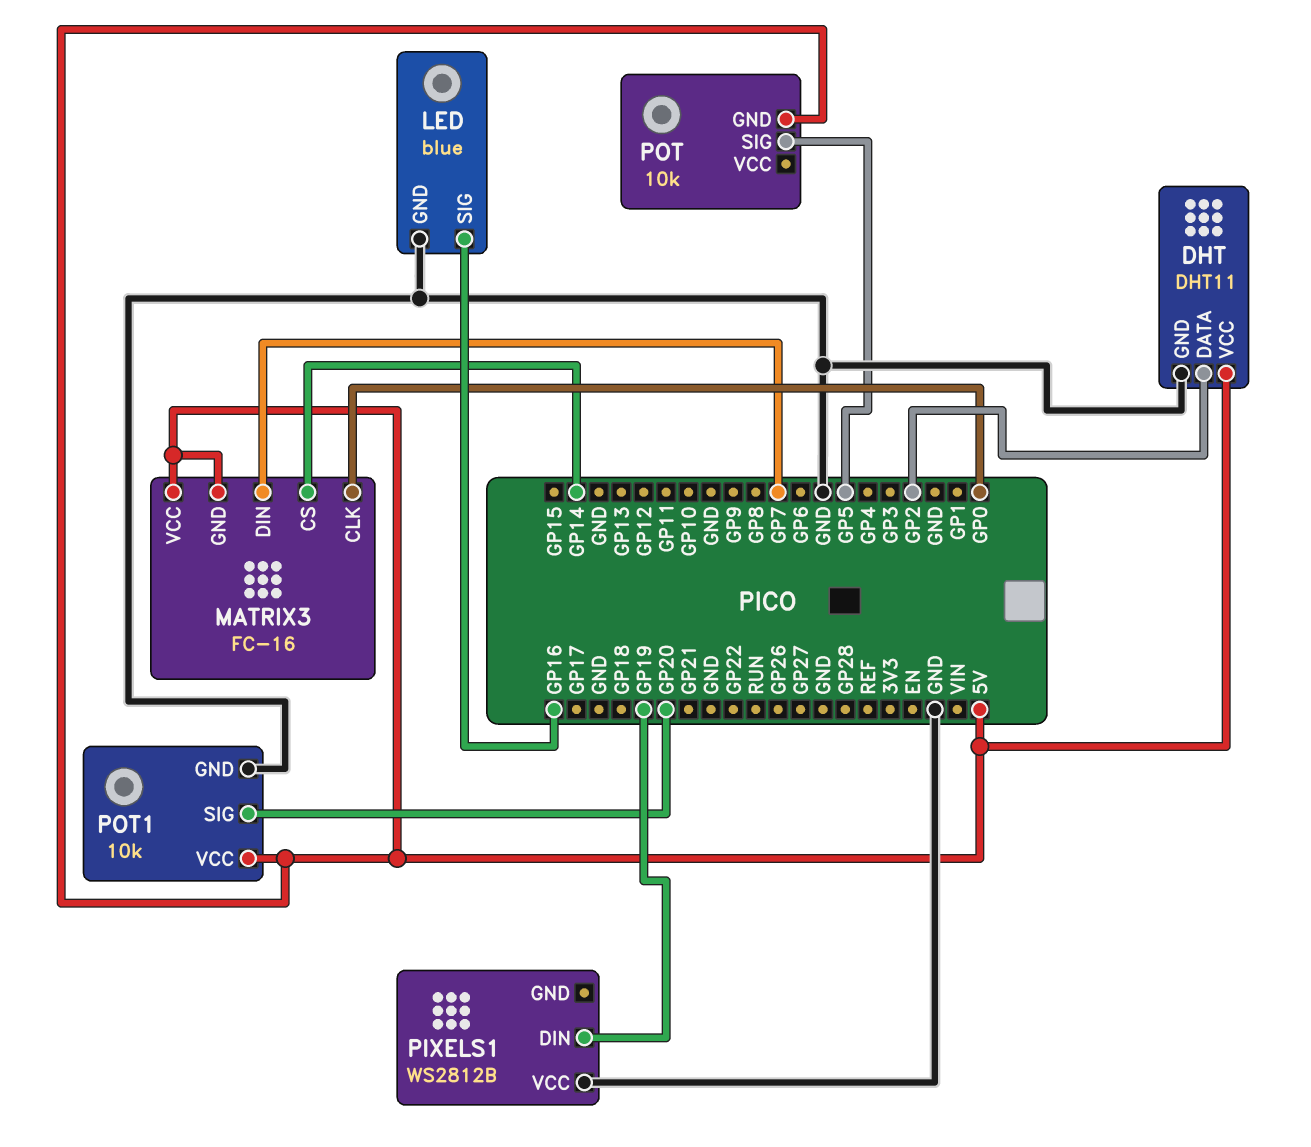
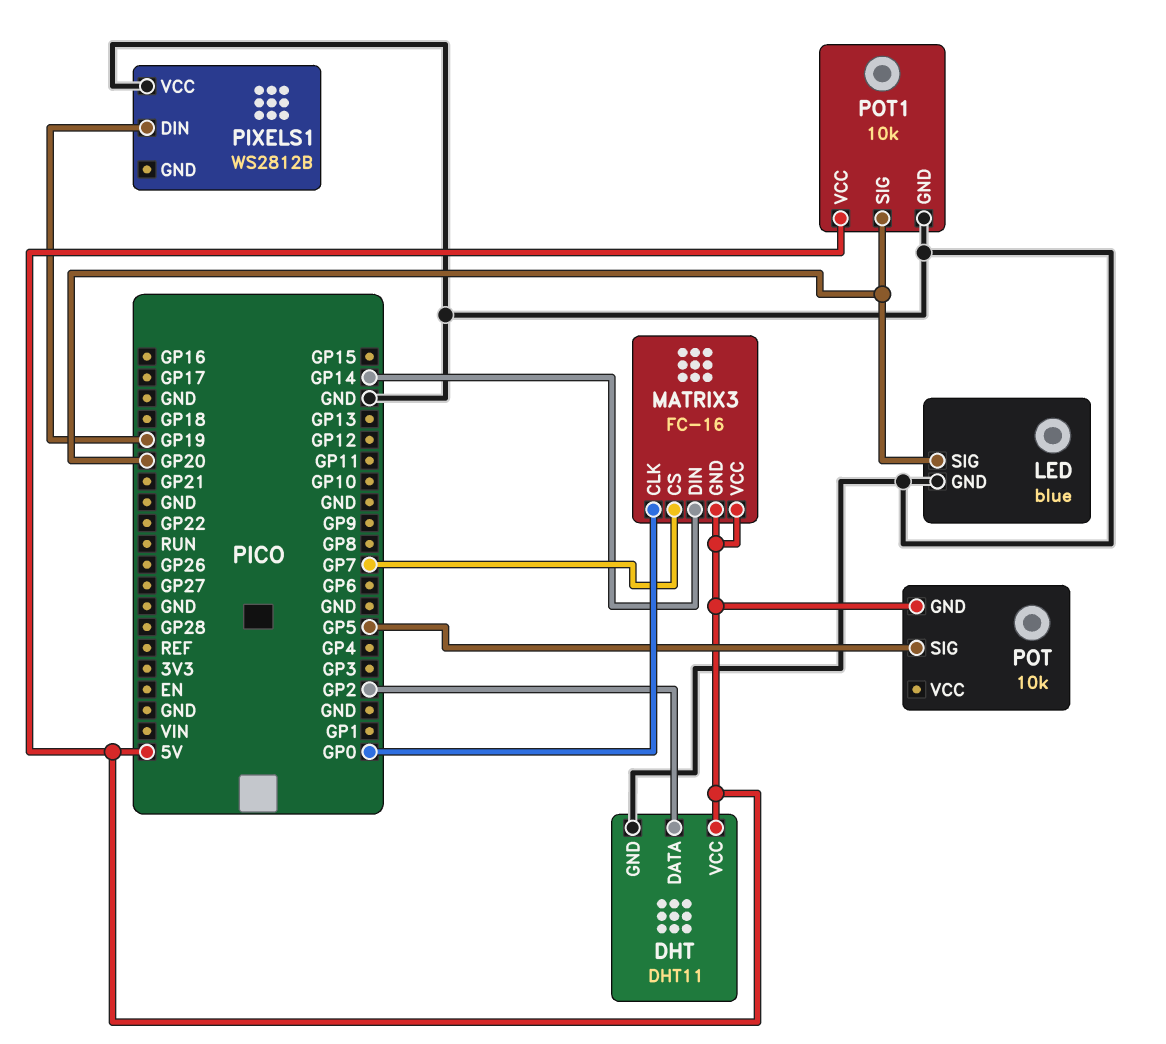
LED pin SIG: GP16 -> GP20
MATRIX3 pin CS: GP14 -> GP7
MATRIX3 pin DIN: GP7 -> GP14

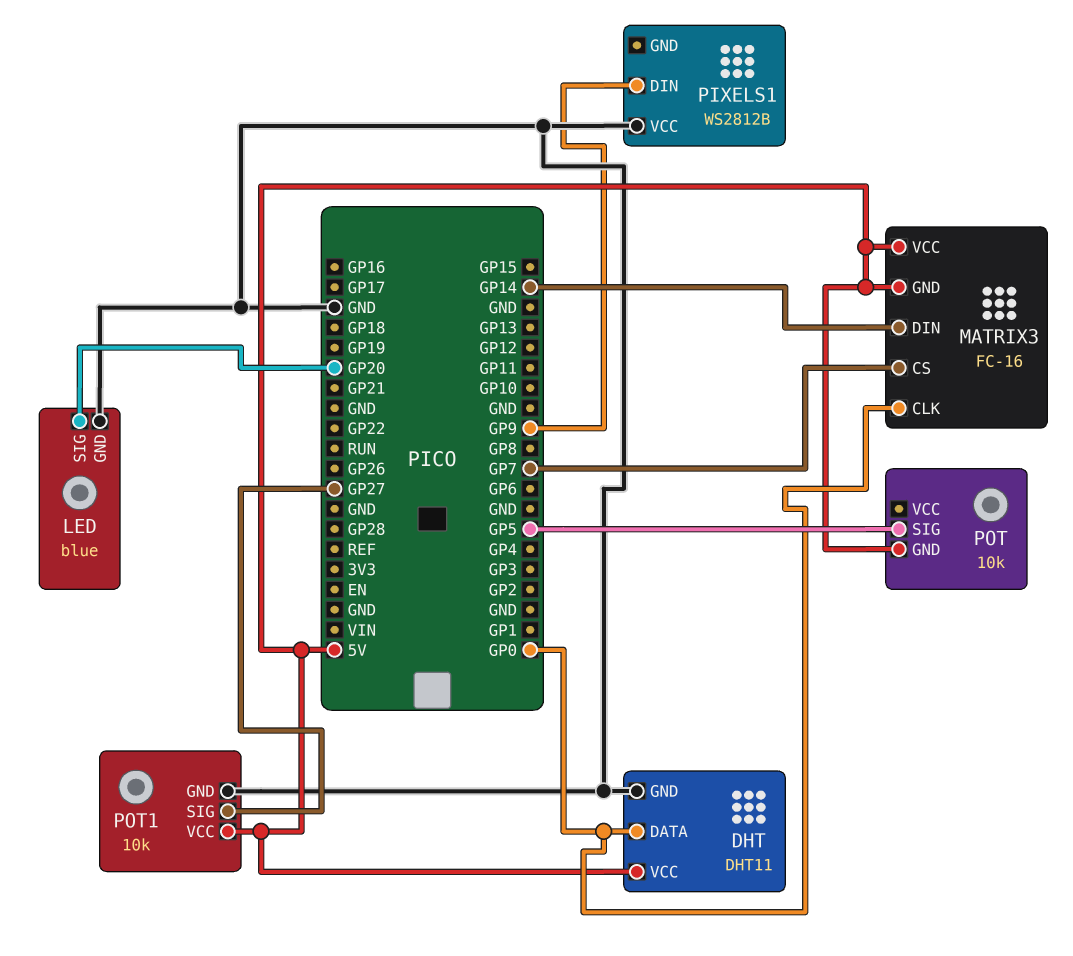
DHT pin DATA: GP2 -> GP0
PIXELS1 pin DIN: GP19 -> GP9
POT1 pin SIG: GP20 -> GP27

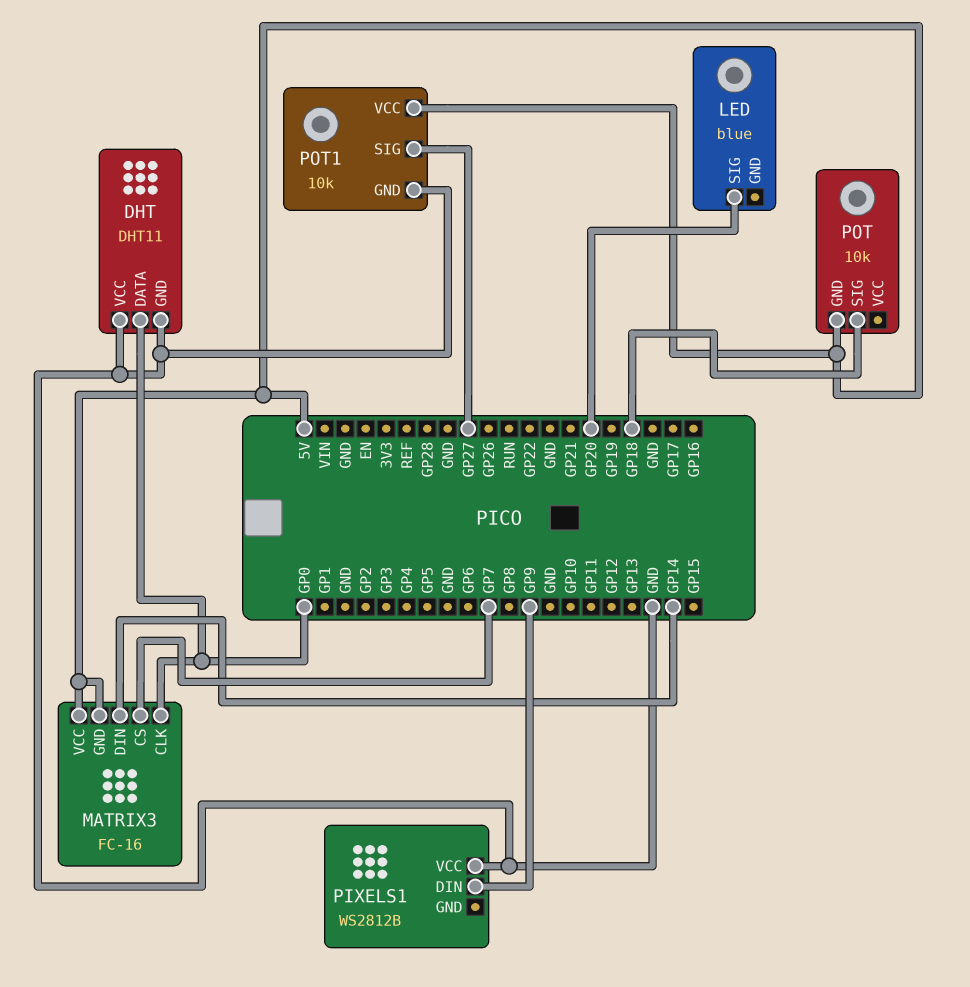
DHT pin VCC: 5V -> GND
LED pin GND: GND -> none
POT pin SIG: GP5 -> GP18

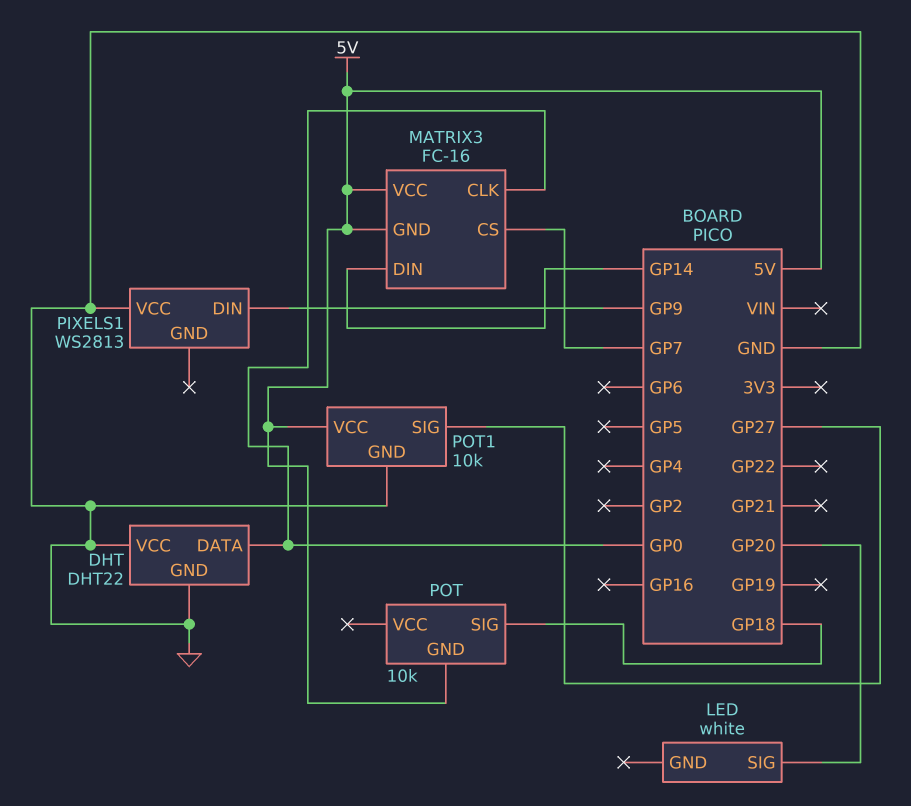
DHT: DHT11 -> DHT22
LED: blue -> white
PIXELS1: WS2812B -> WS2813

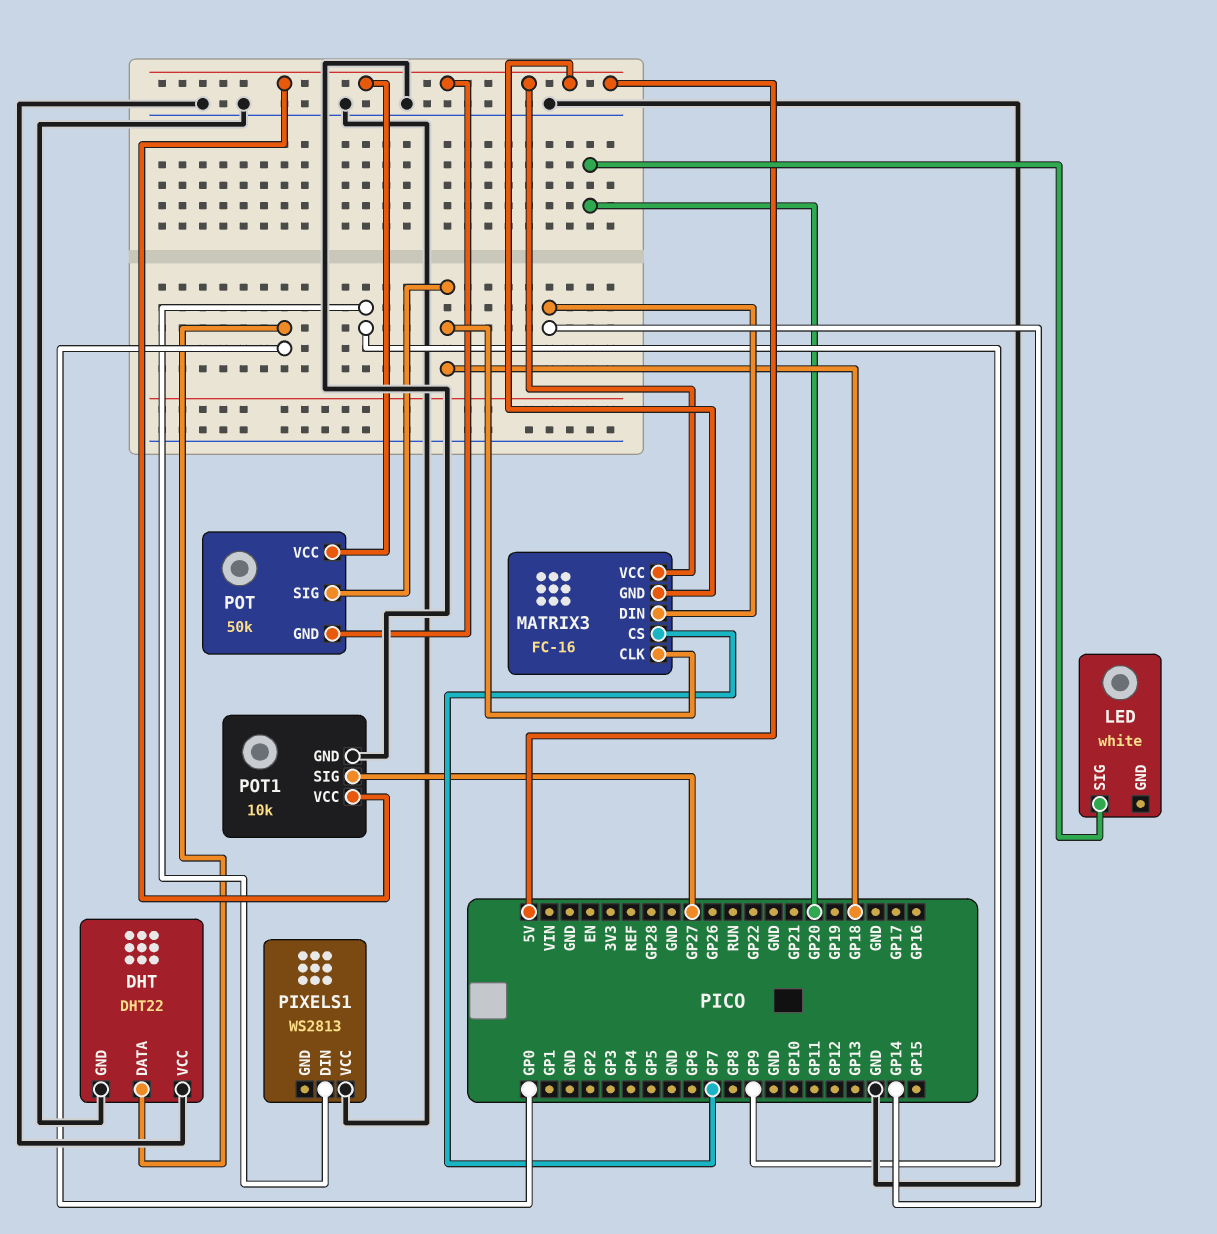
MATRIX3 pin CLK: GP0 -> GP18
POT: 10k -> 50k
POT pin VCC: none -> 5V

